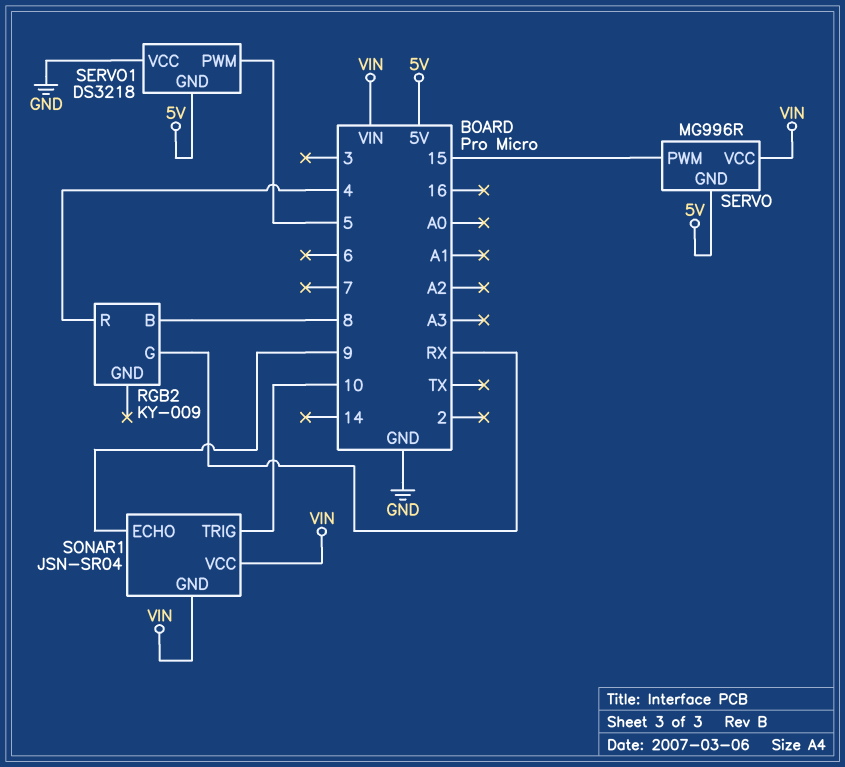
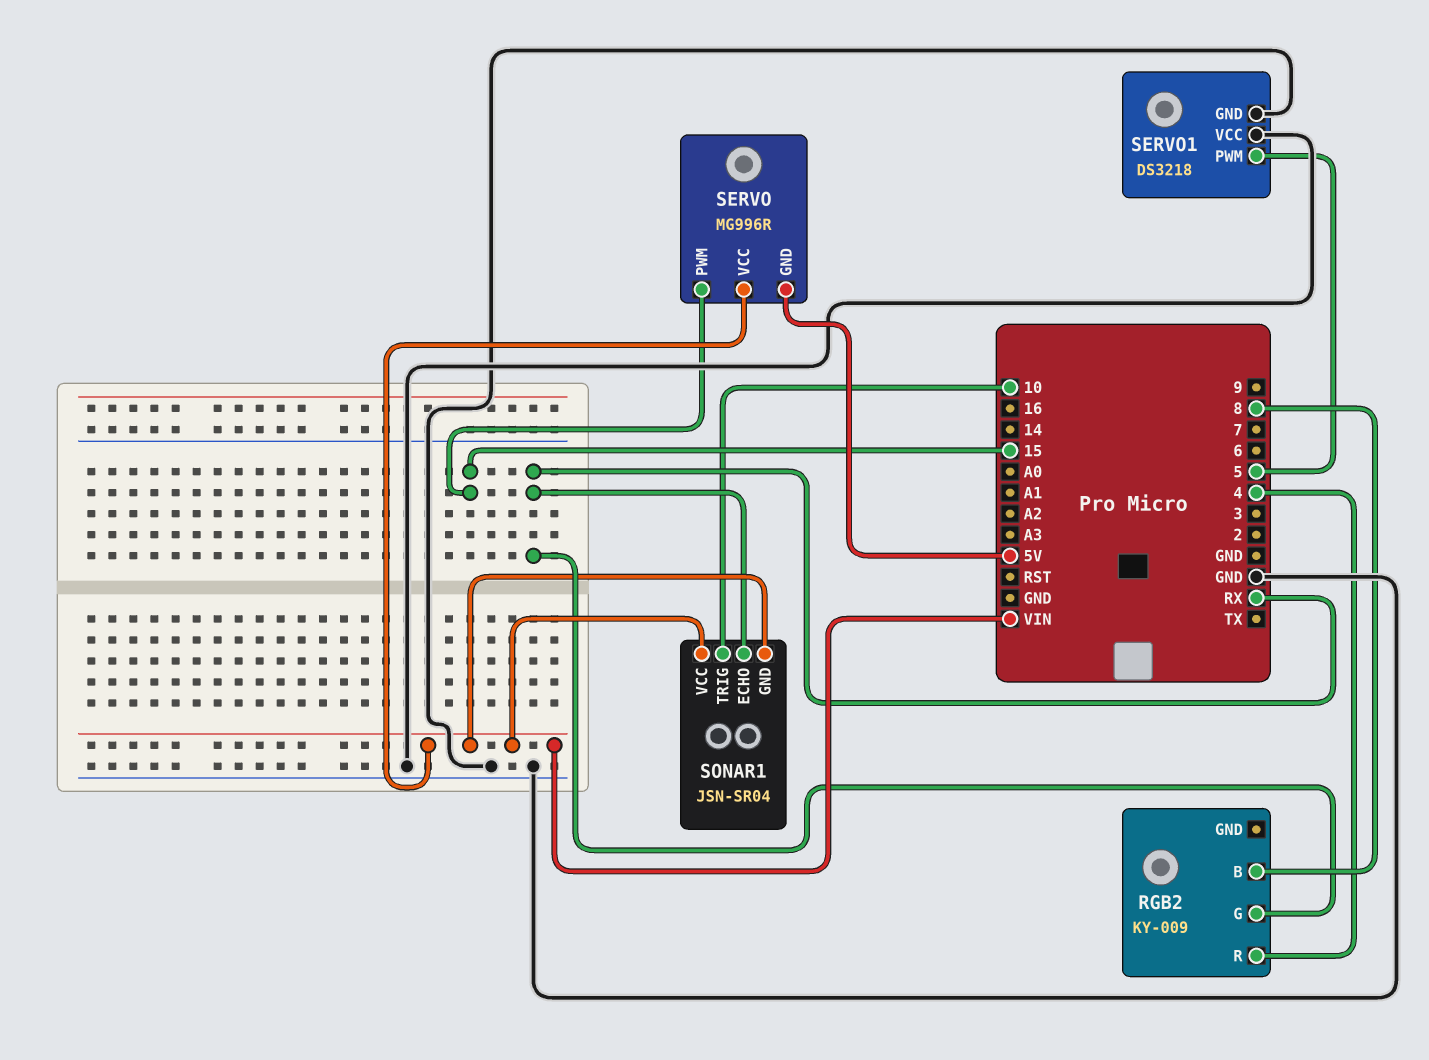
SERVO1 pin GND: 5V -> GND
SONAR1 pin ECHO: 9 -> RX

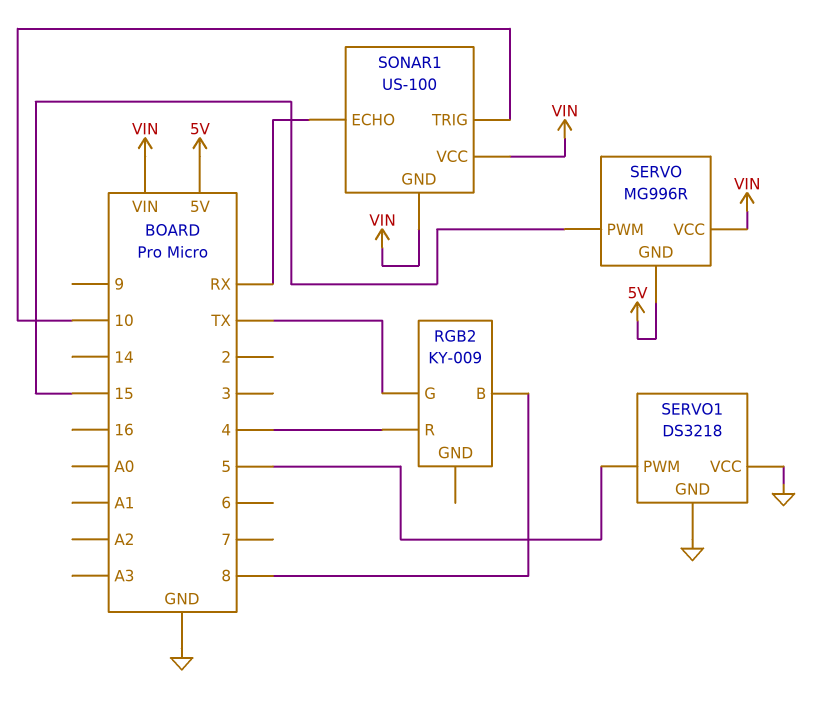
RGB2 pin G: RX -> TX
SONAR1: JSN-SR04 -> US-100

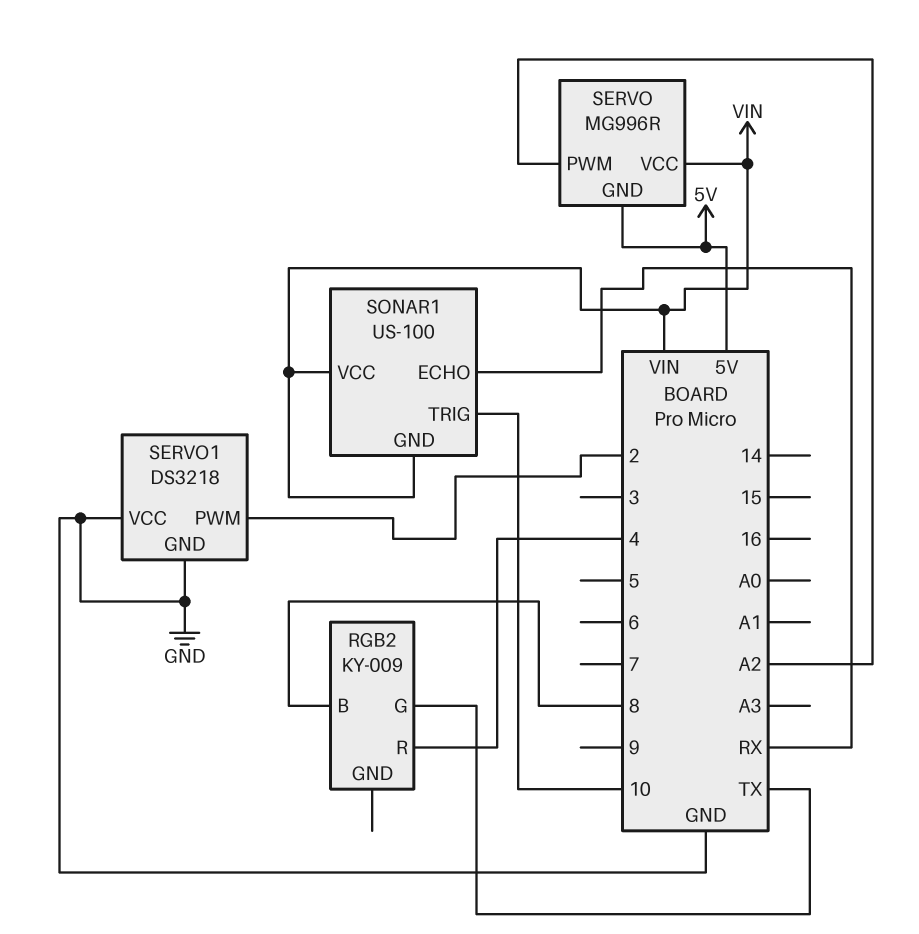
SERVO pin PWM: 15 -> A2
SERVO1 pin PWM: 5 -> 2

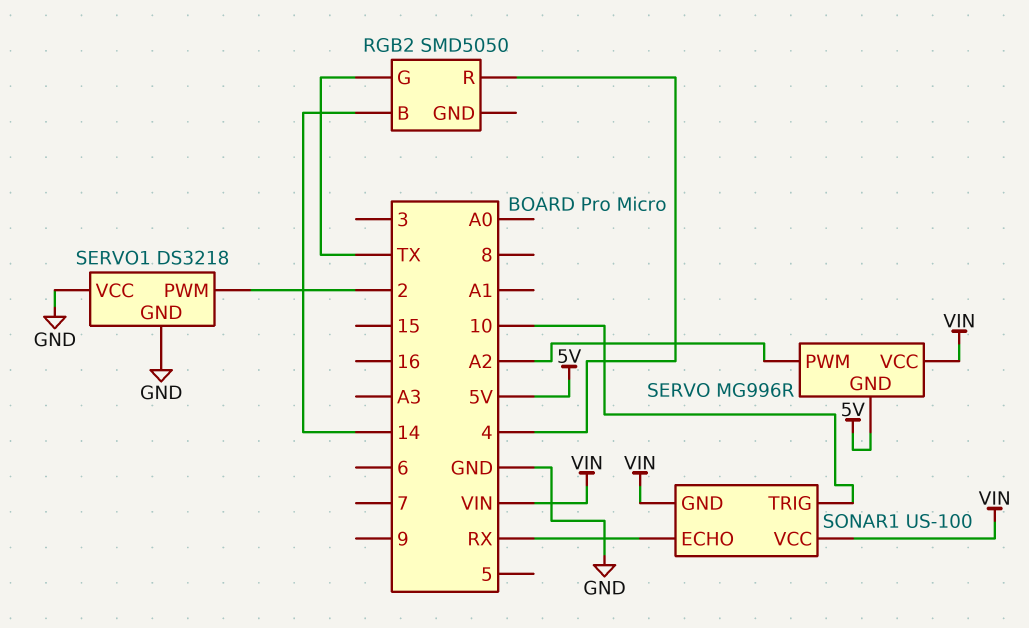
RGB2: KY-009 -> SMD5050
RGB2 pin B: 8 -> 14

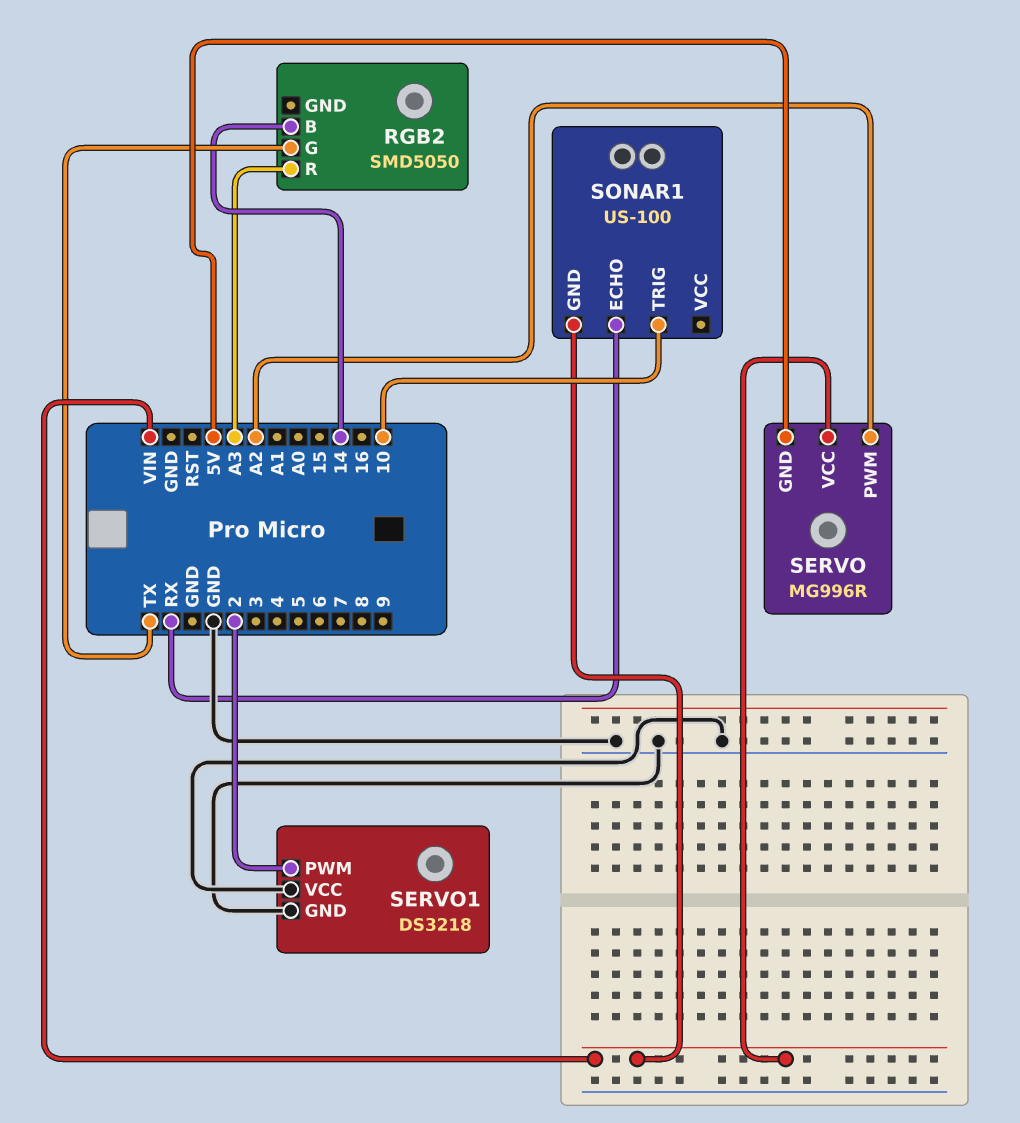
RGB2 pin R: 4 -> A3
SONAR1 pin VCC: VIN -> none

